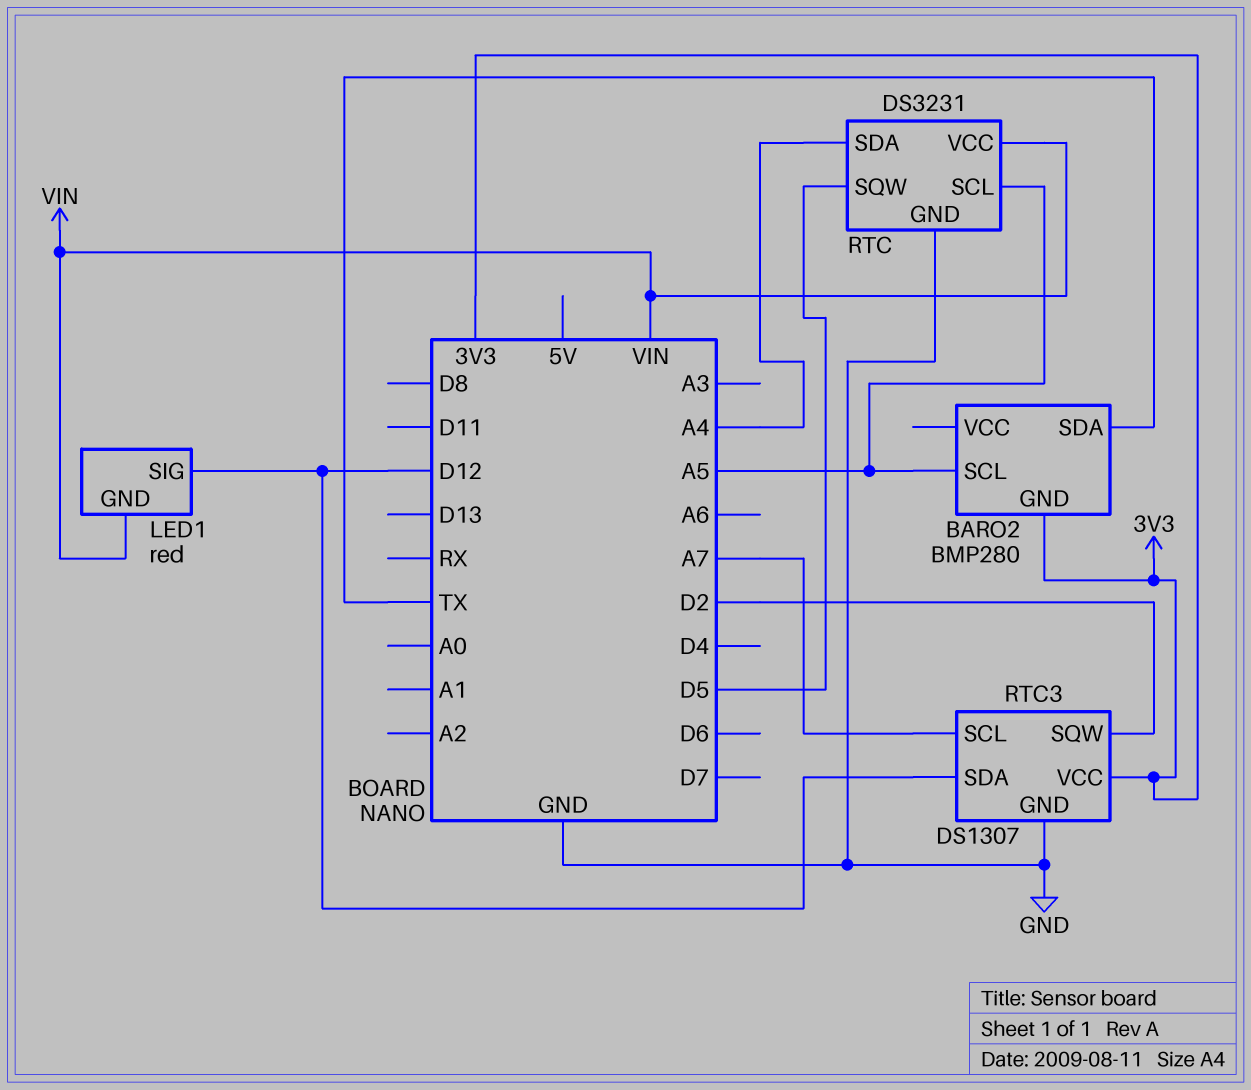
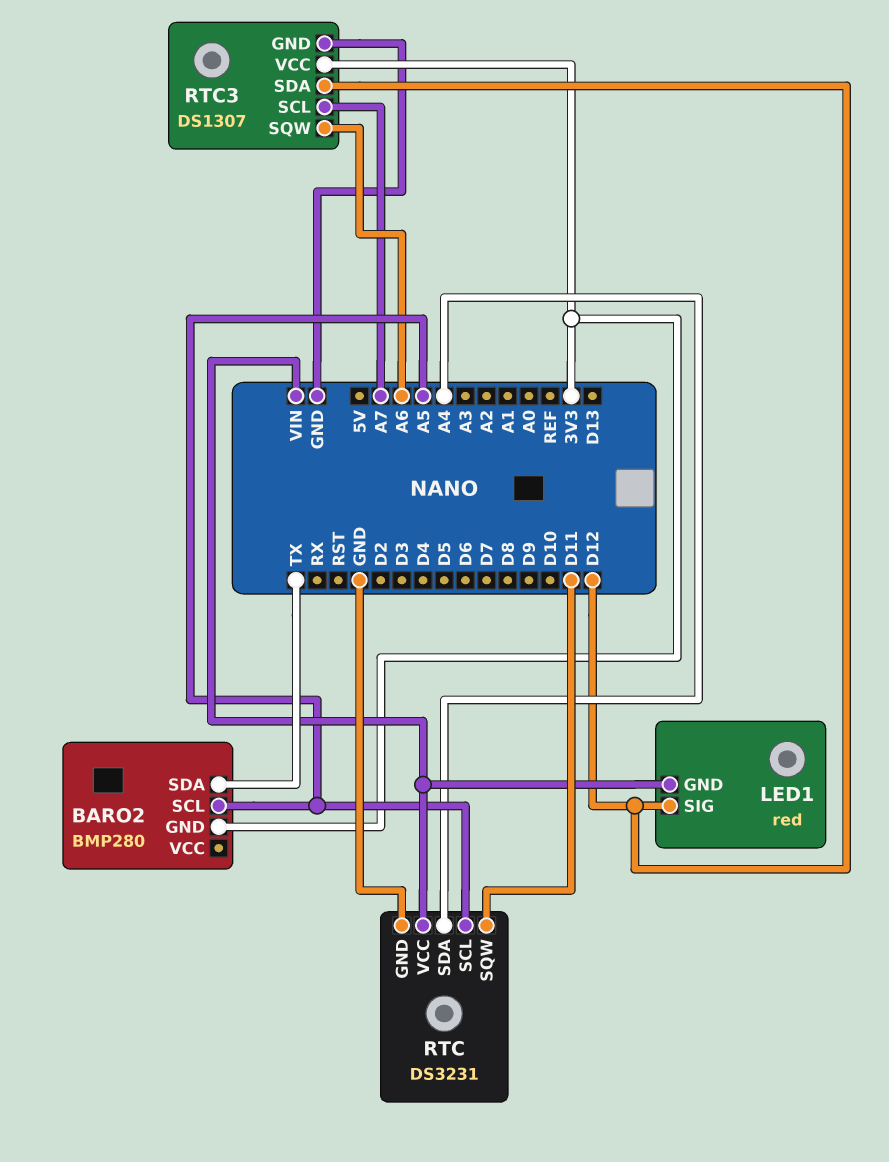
RTC pin SQW: D5 -> D11
RTC3 pin SQW: D2 -> A6

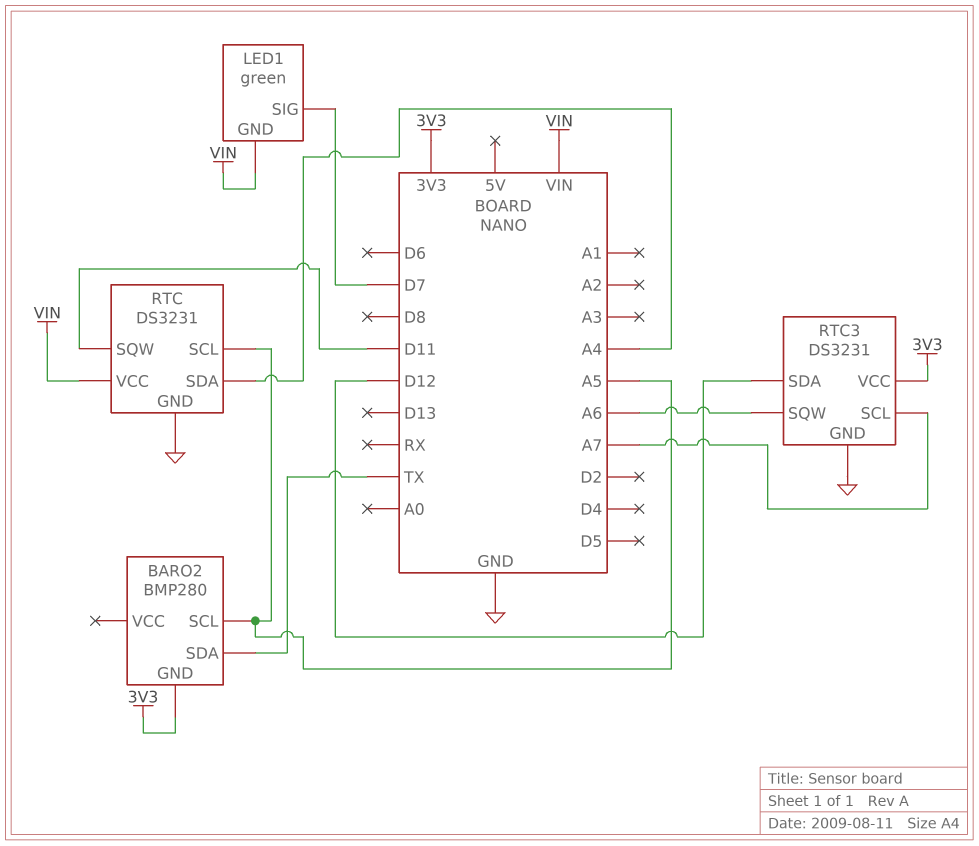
LED1: red -> green
LED1 pin SIG: D12 -> D7
RTC3: DS1307 -> DS3231

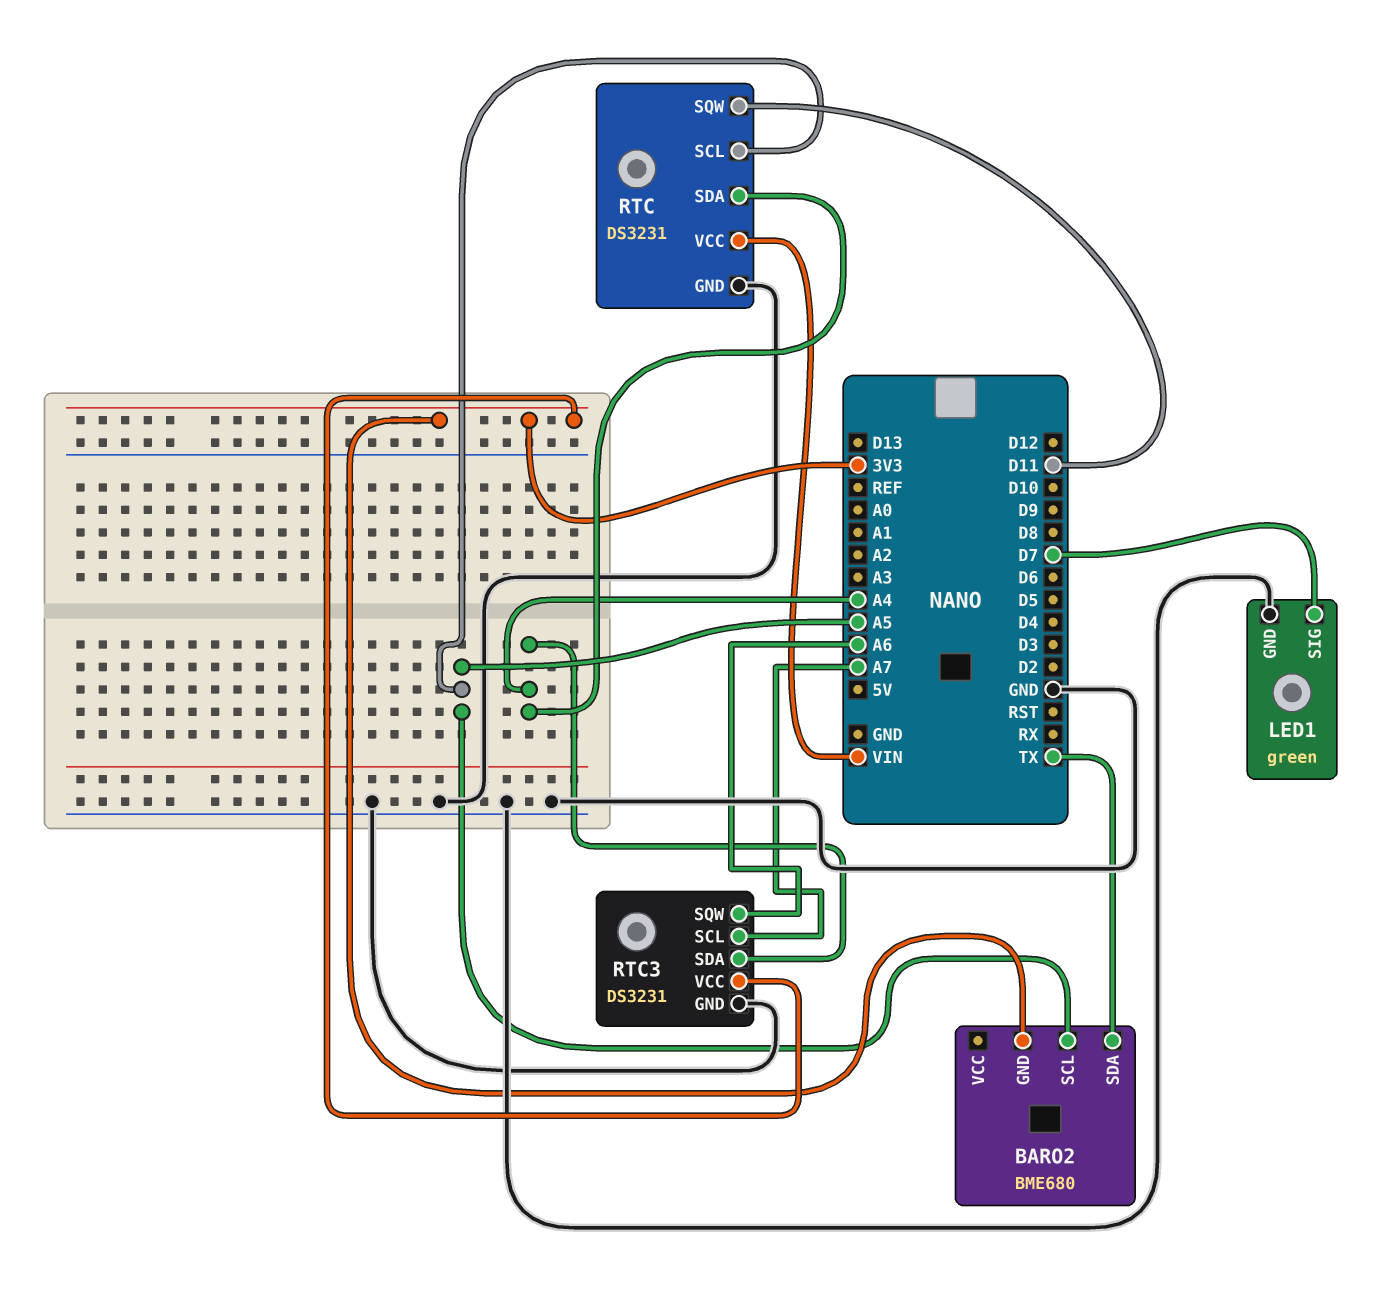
BARO2: BMP280 -> BME680
LED1 pin GND: VIN -> GND
RTC3 pin SDA: D12 -> A4

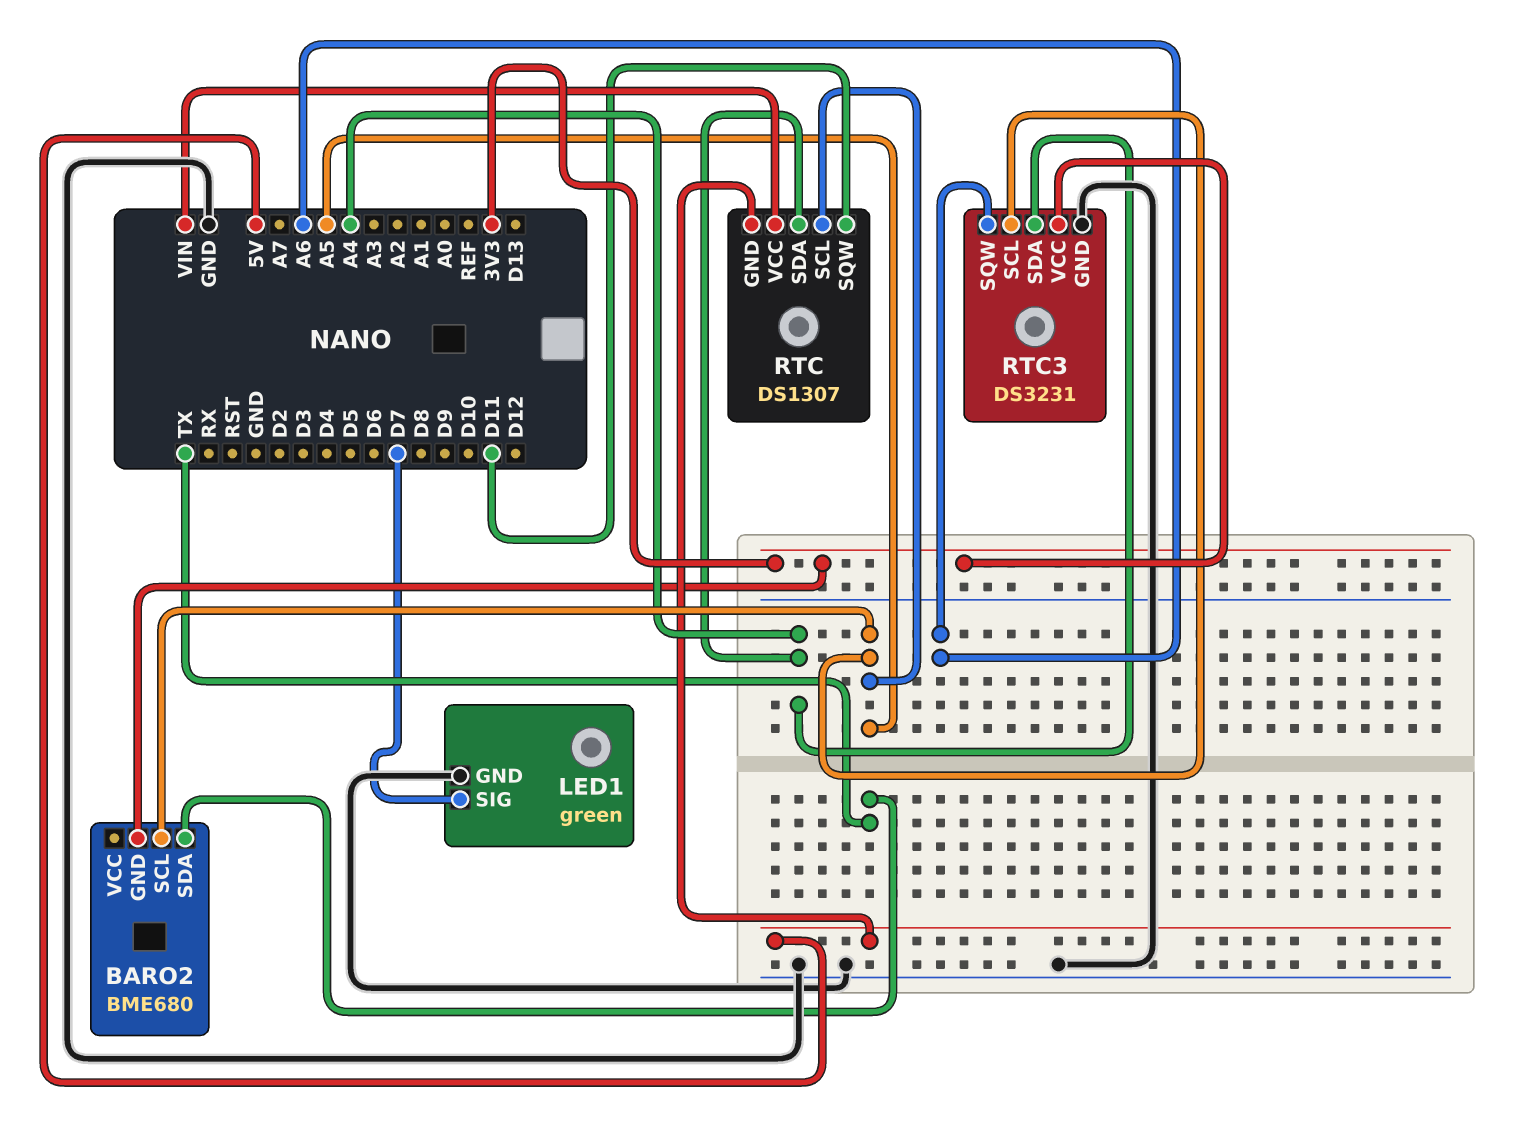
RTC: DS3231 -> DS1307
RTC pin GND: GND -> 5V
RTC3 pin SCL: A7 -> A5

